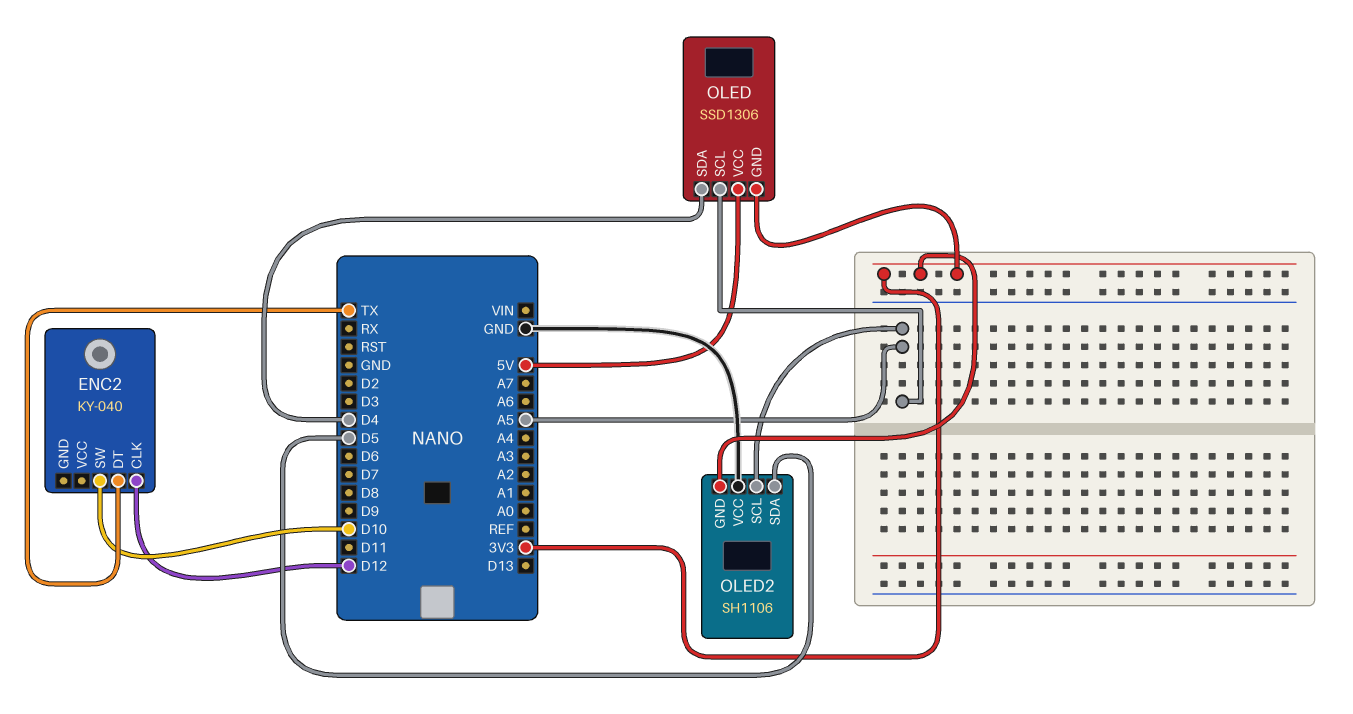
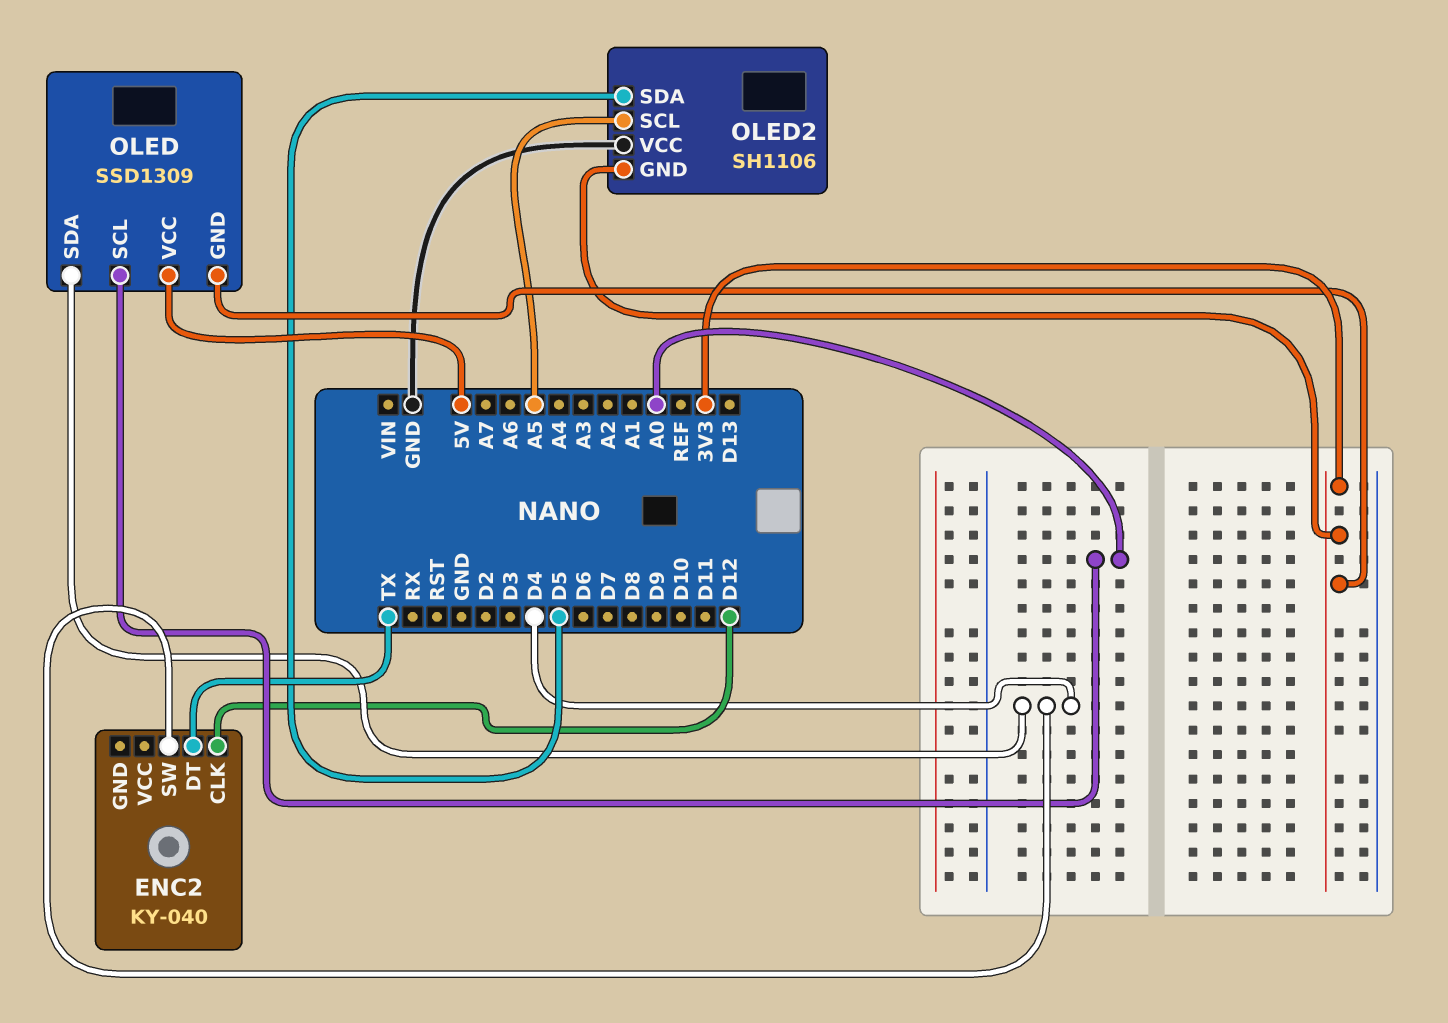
ENC2 pin SW: D10 -> D4
OLED: SSD1306 -> SSD1309
OLED pin SCL: A5 -> A0

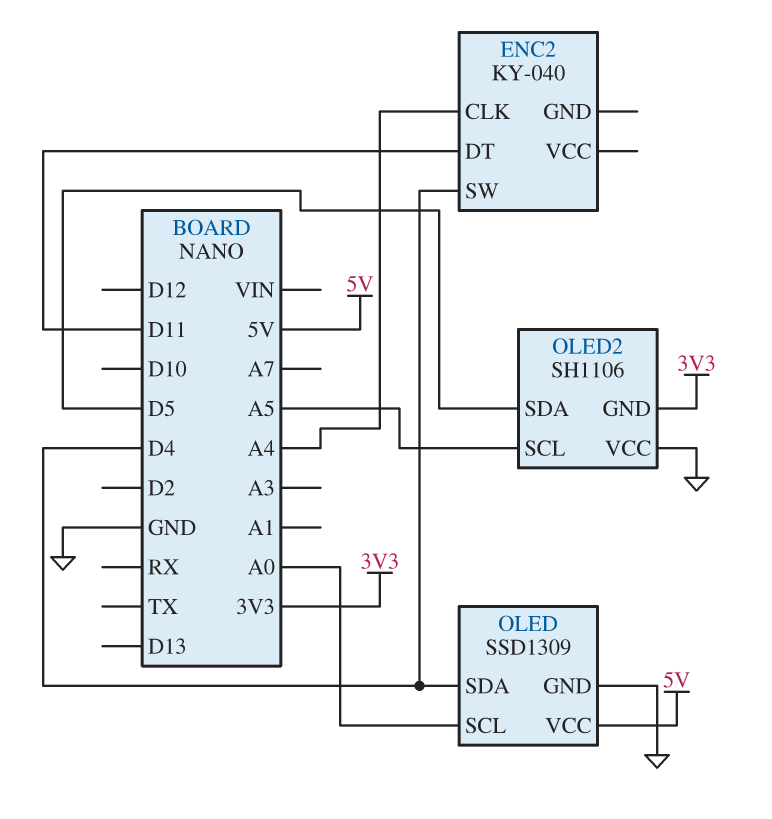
ENC2 pin CLK: D12 -> A4
ENC2 pin DT: TX -> D11
OLED pin GND: 3V3 -> GND

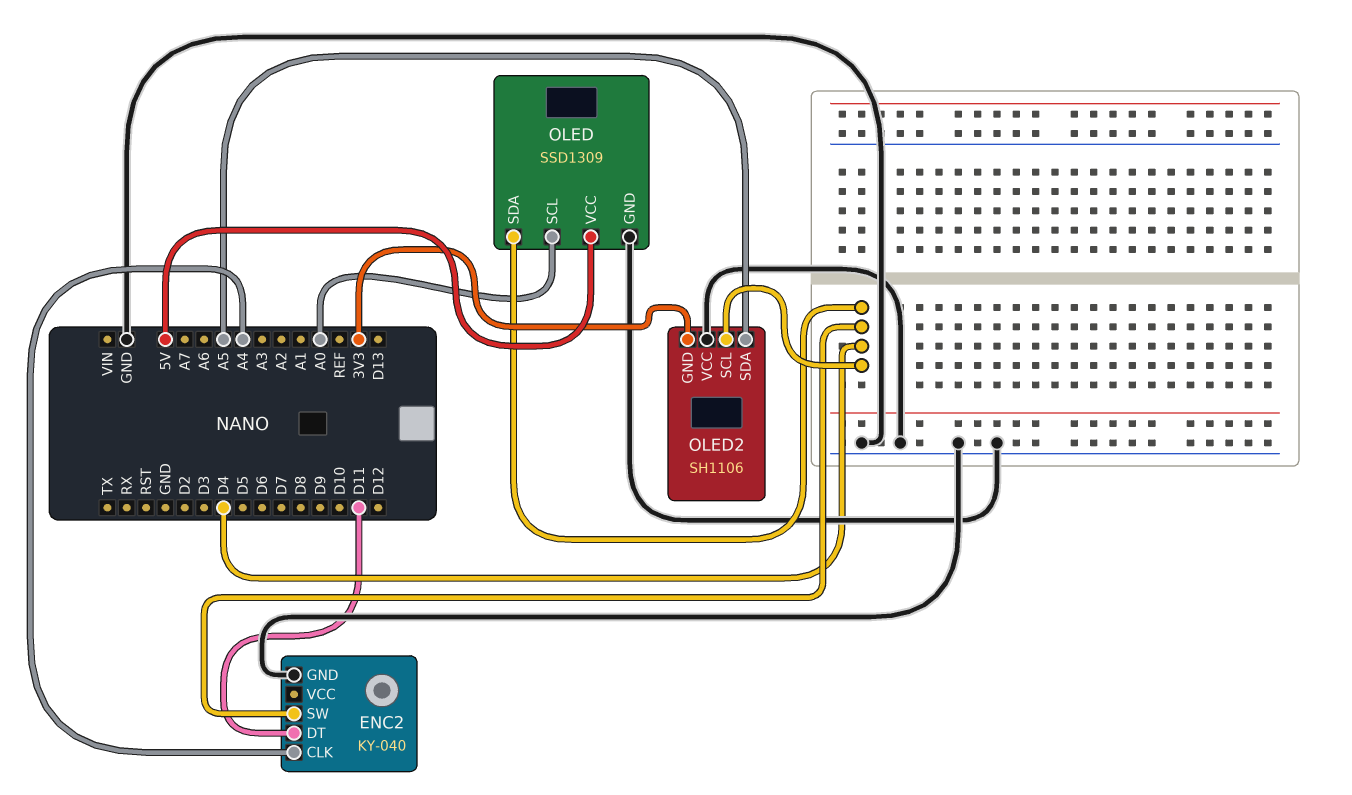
ENC2 pin GND: none -> GND
OLED2 pin SCL: A5 -> D4
OLED2 pin SDA: D5 -> A5

